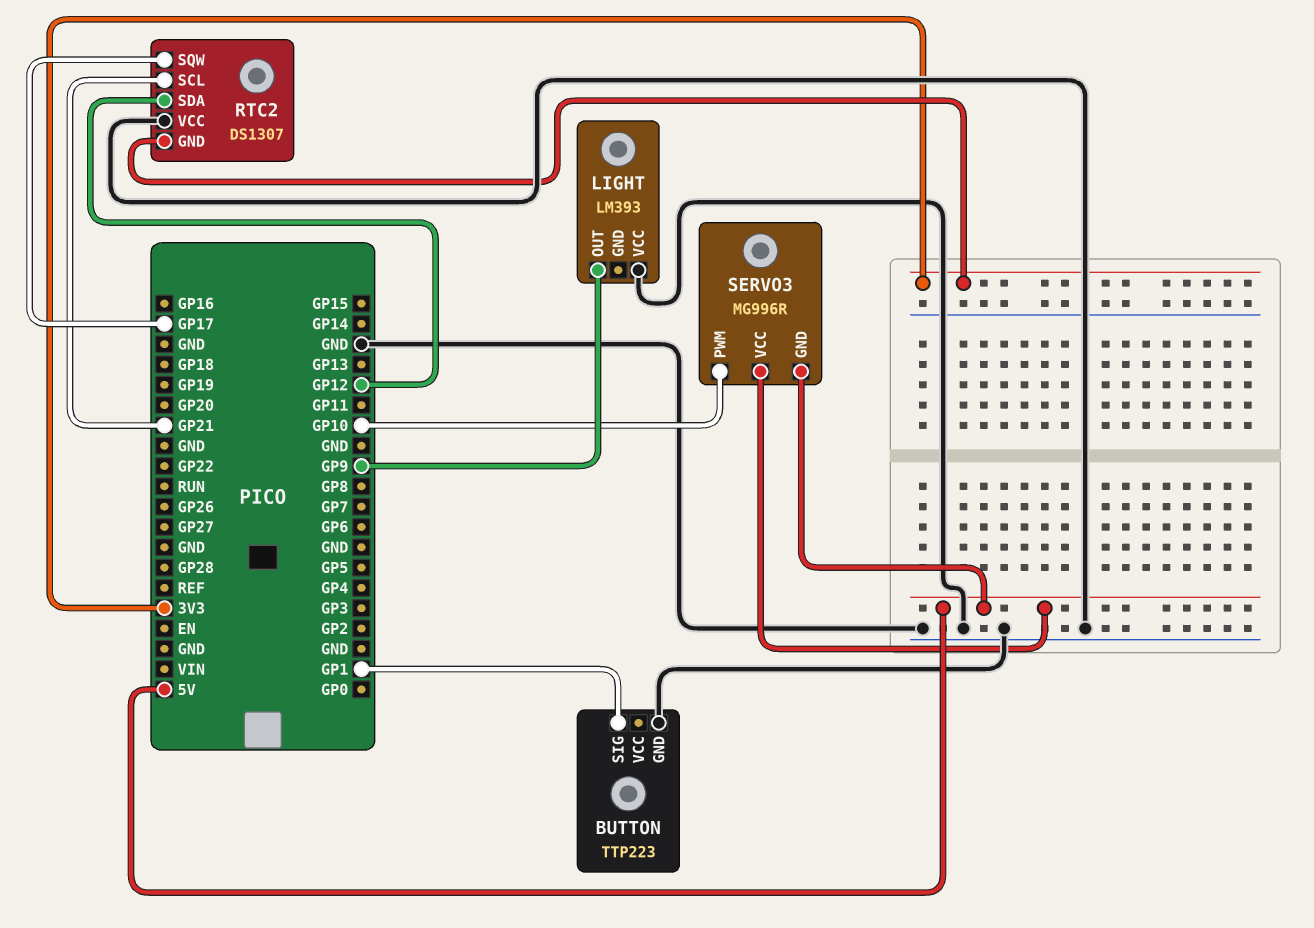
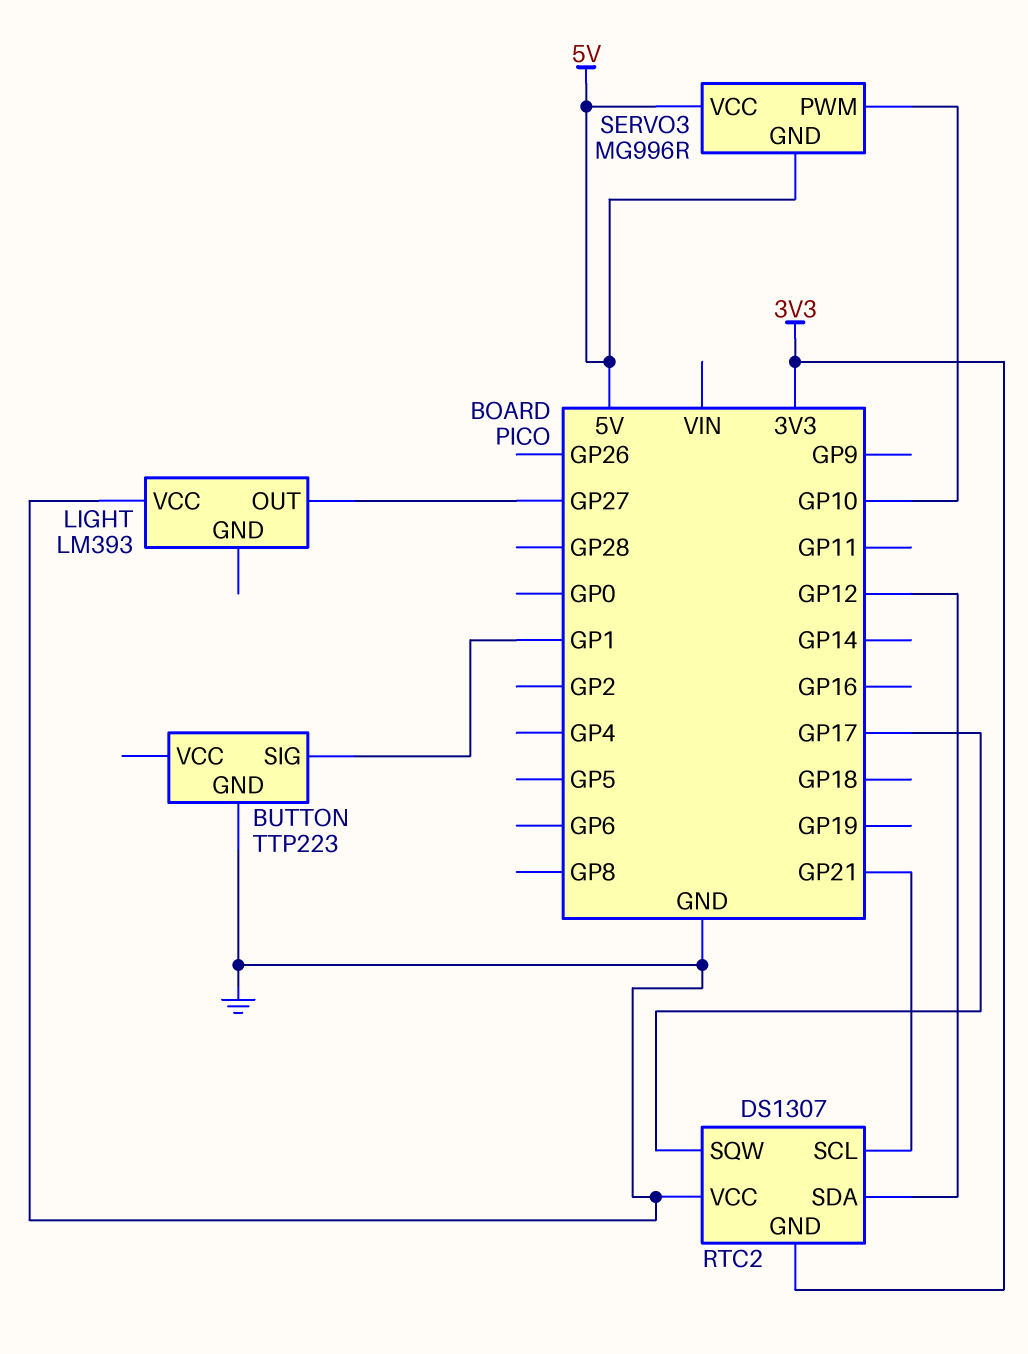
LIGHT pin OUT: GP9 -> GP27

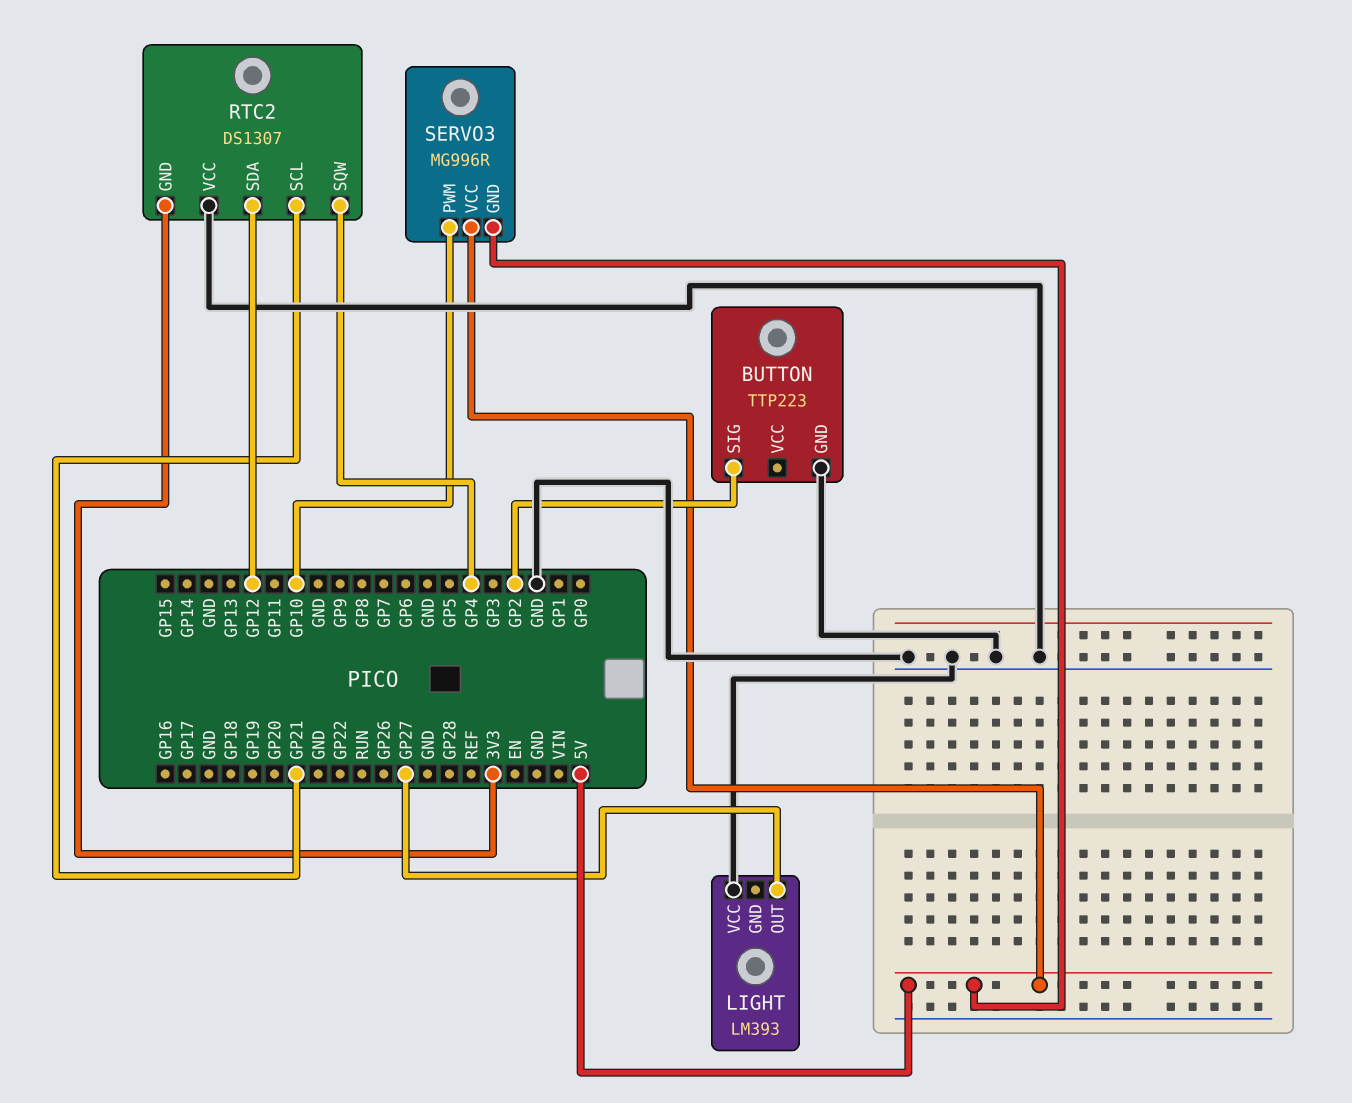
BUTTON pin SIG: GP1 -> GP2
RTC2 pin SQW: GP17 -> GP4

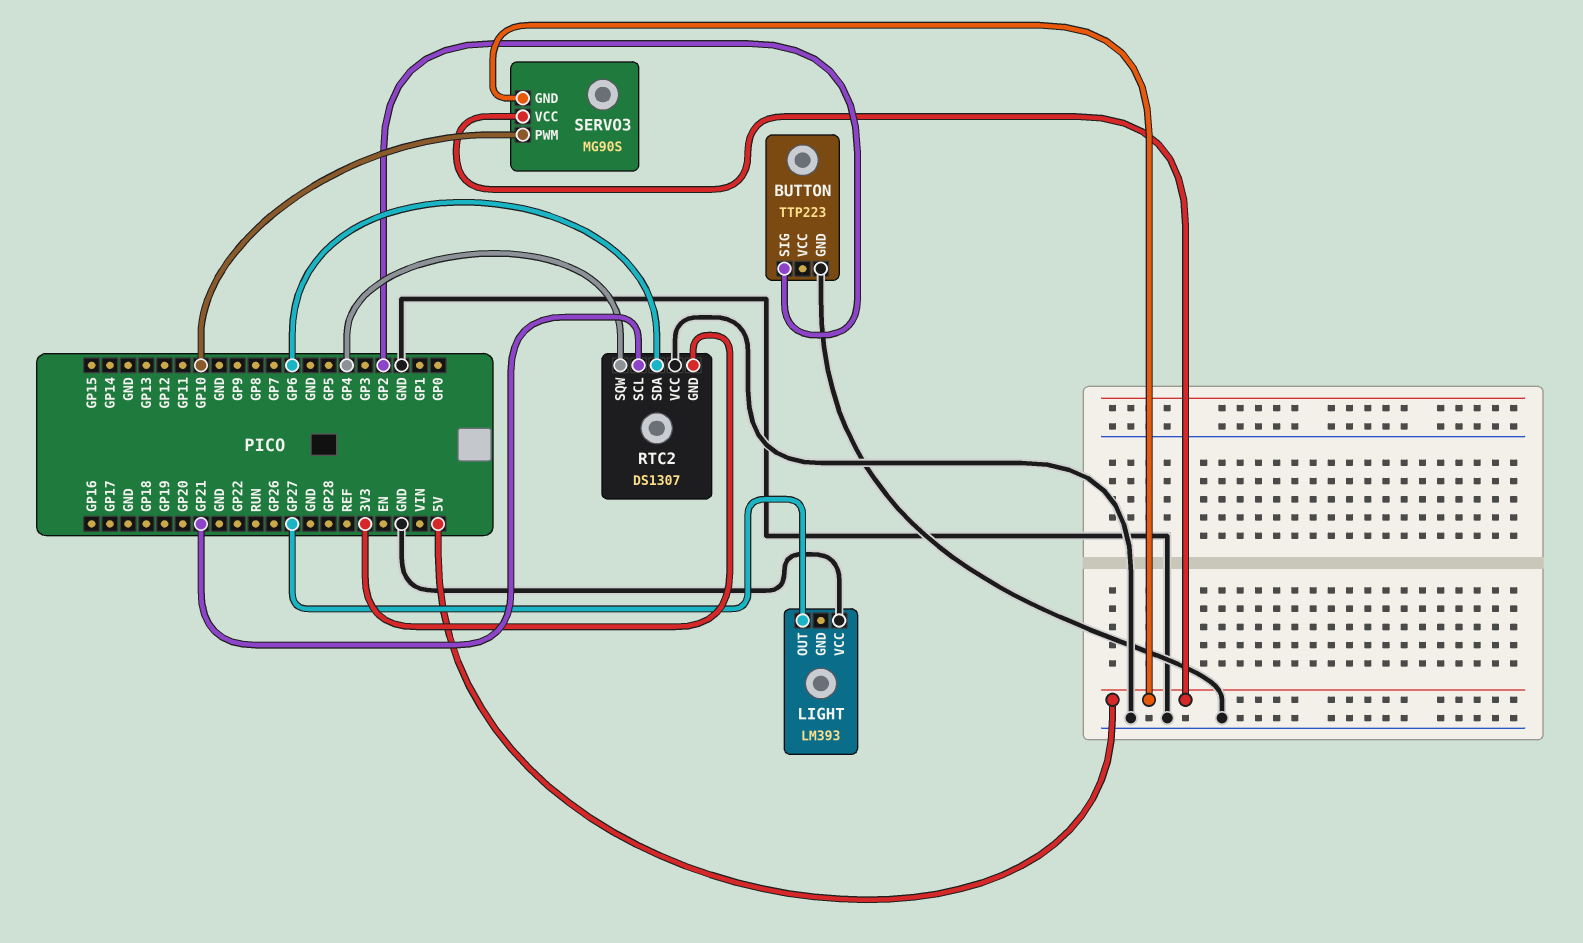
RTC2 pin SDA: GP12 -> GP6
SERVO3: MG996R -> MG90S

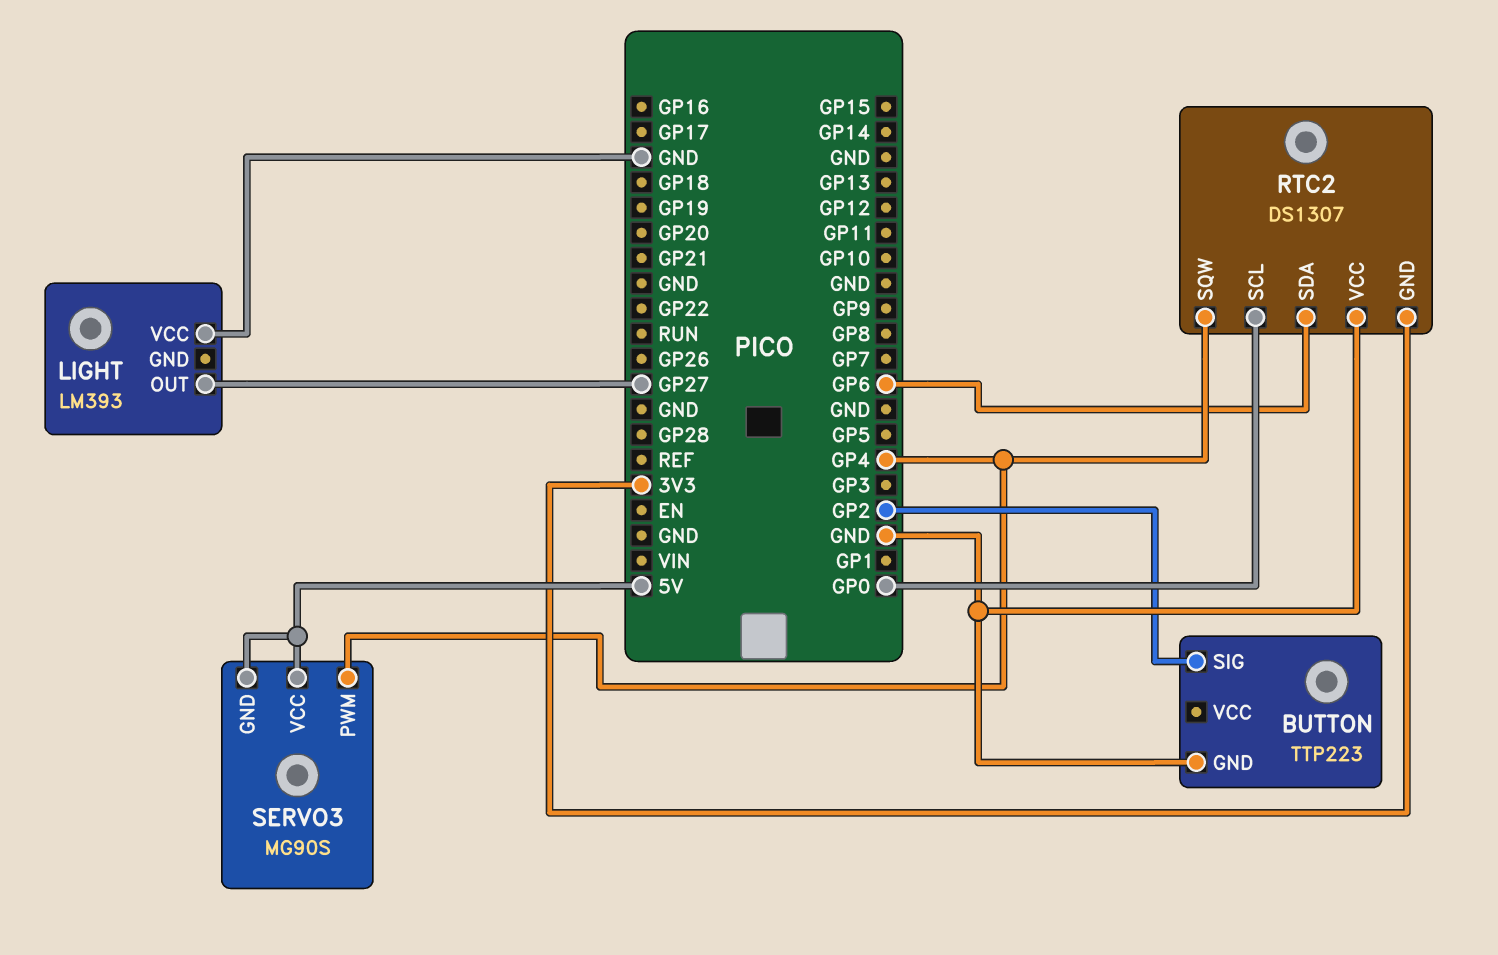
RTC2 pin SCL: GP21 -> GP0
SERVO3 pin PWM: GP10 -> GP4

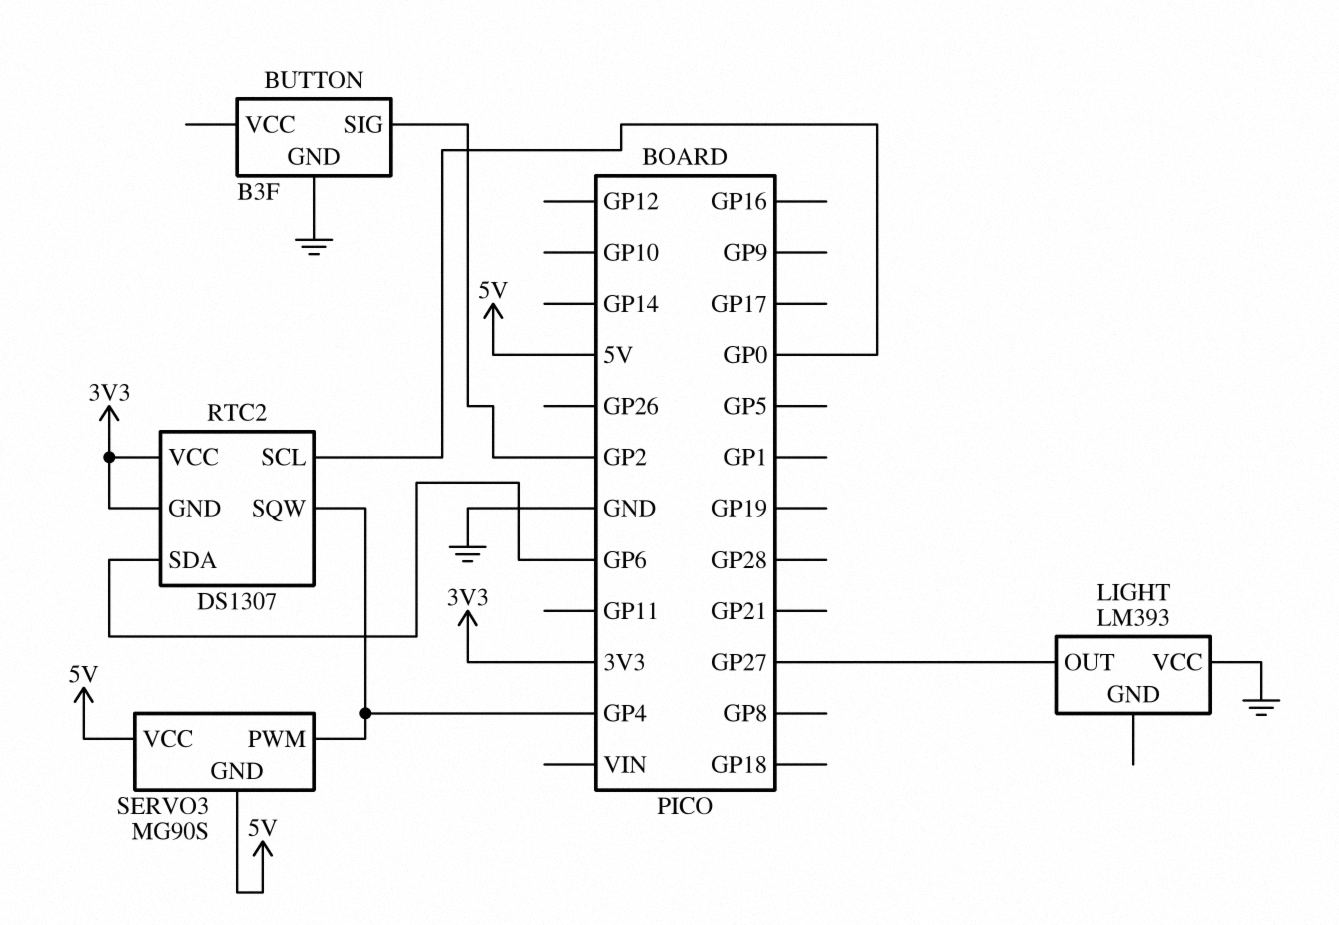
BUTTON: TTP223 -> B3F
RTC2 pin VCC: GND -> 3V3

